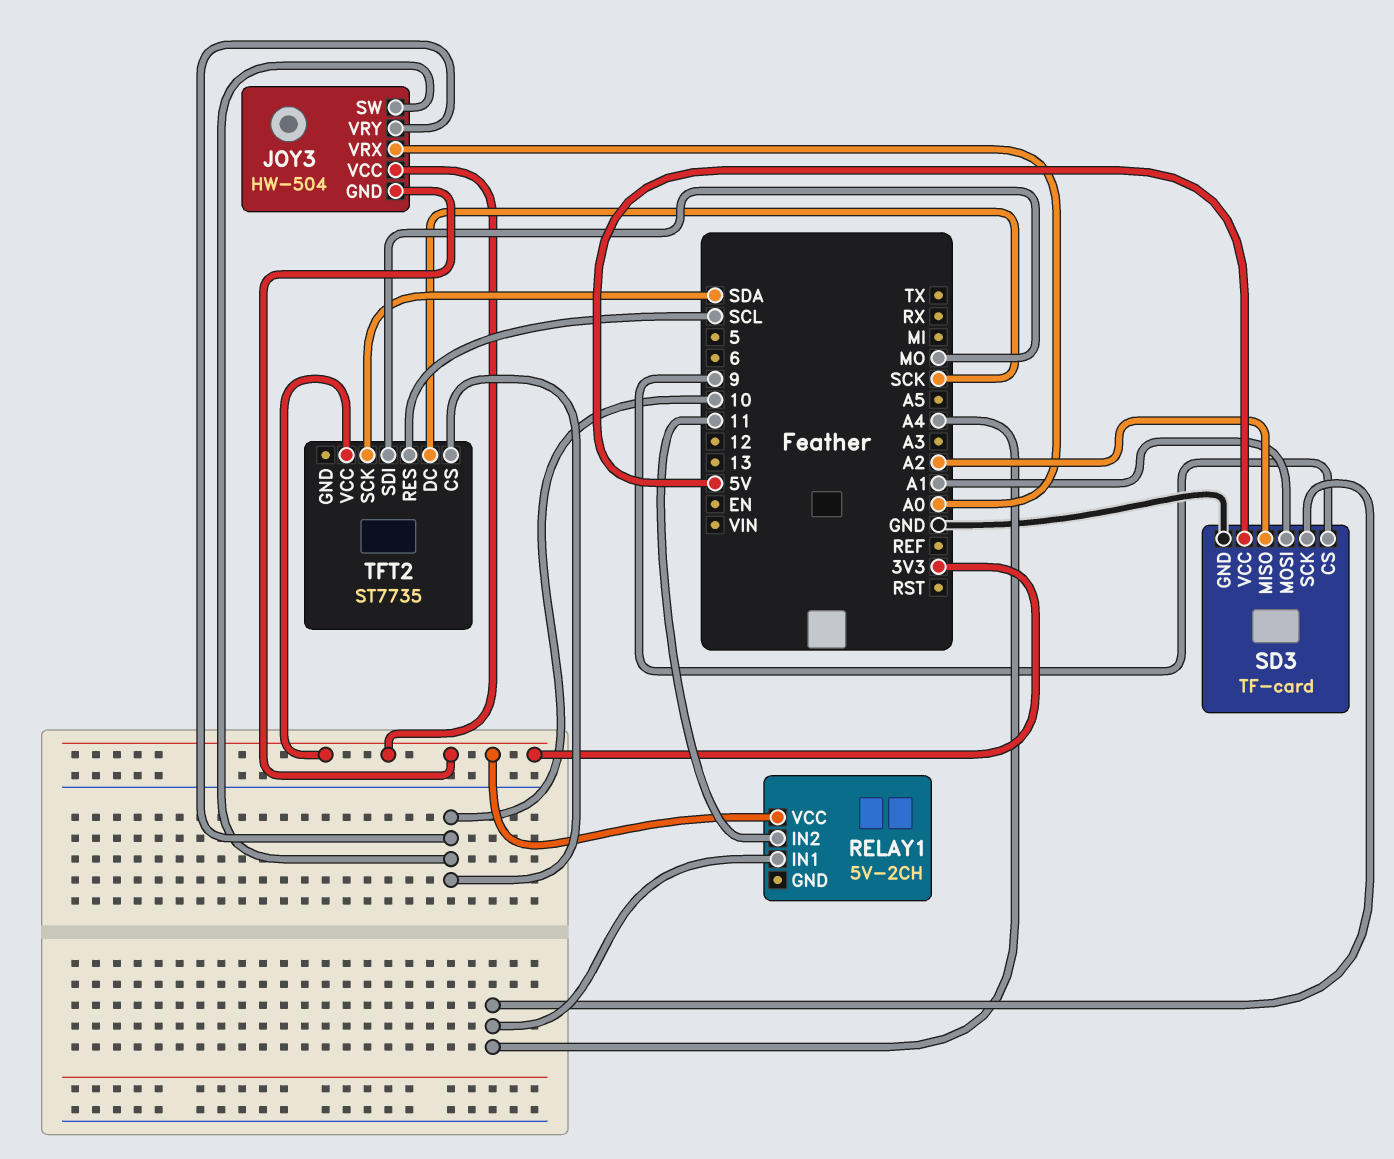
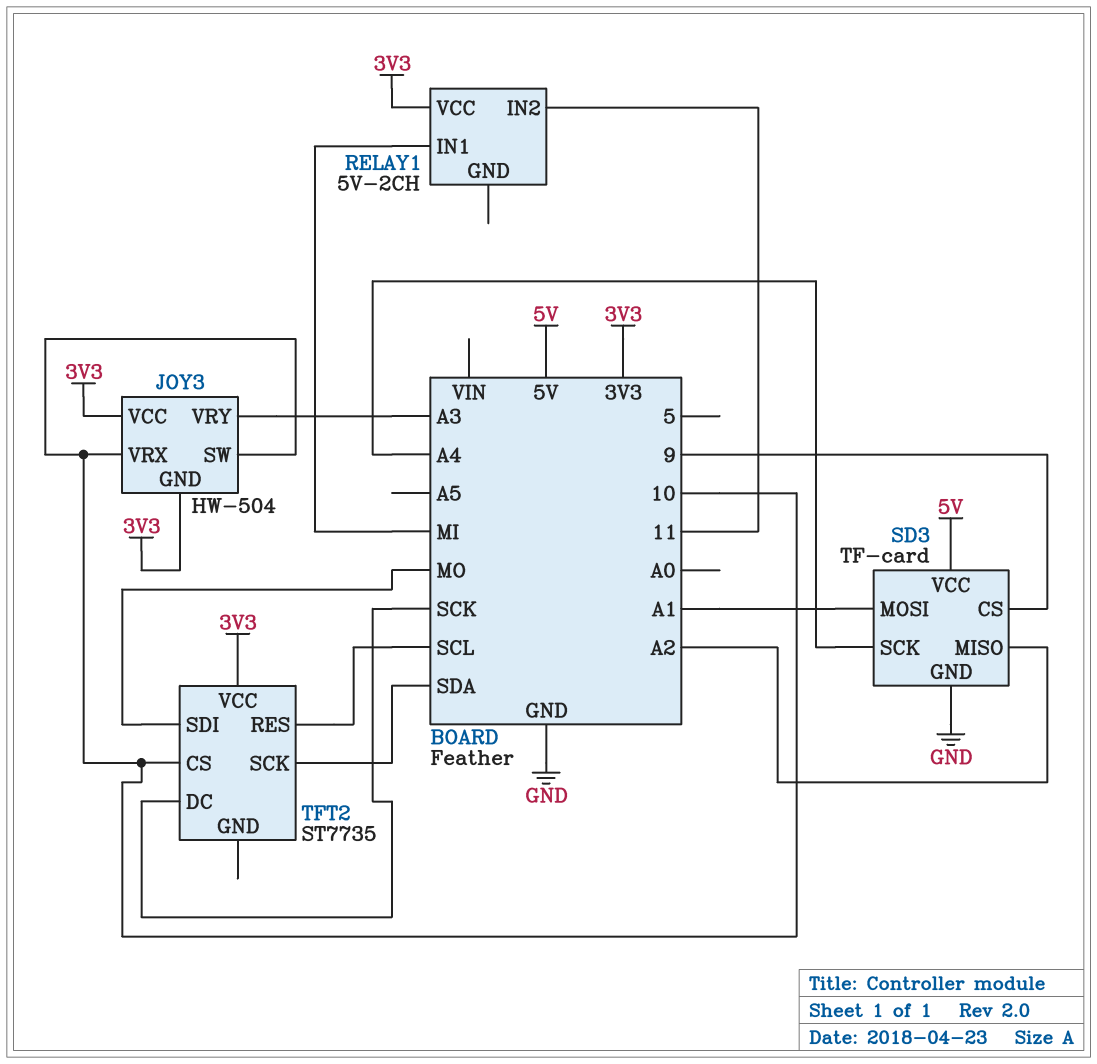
JOY3 pin VRX: A0 -> 10
JOY3 pin VRY: 10 -> A3
RELAY1 pin IN1: A4 -> MI

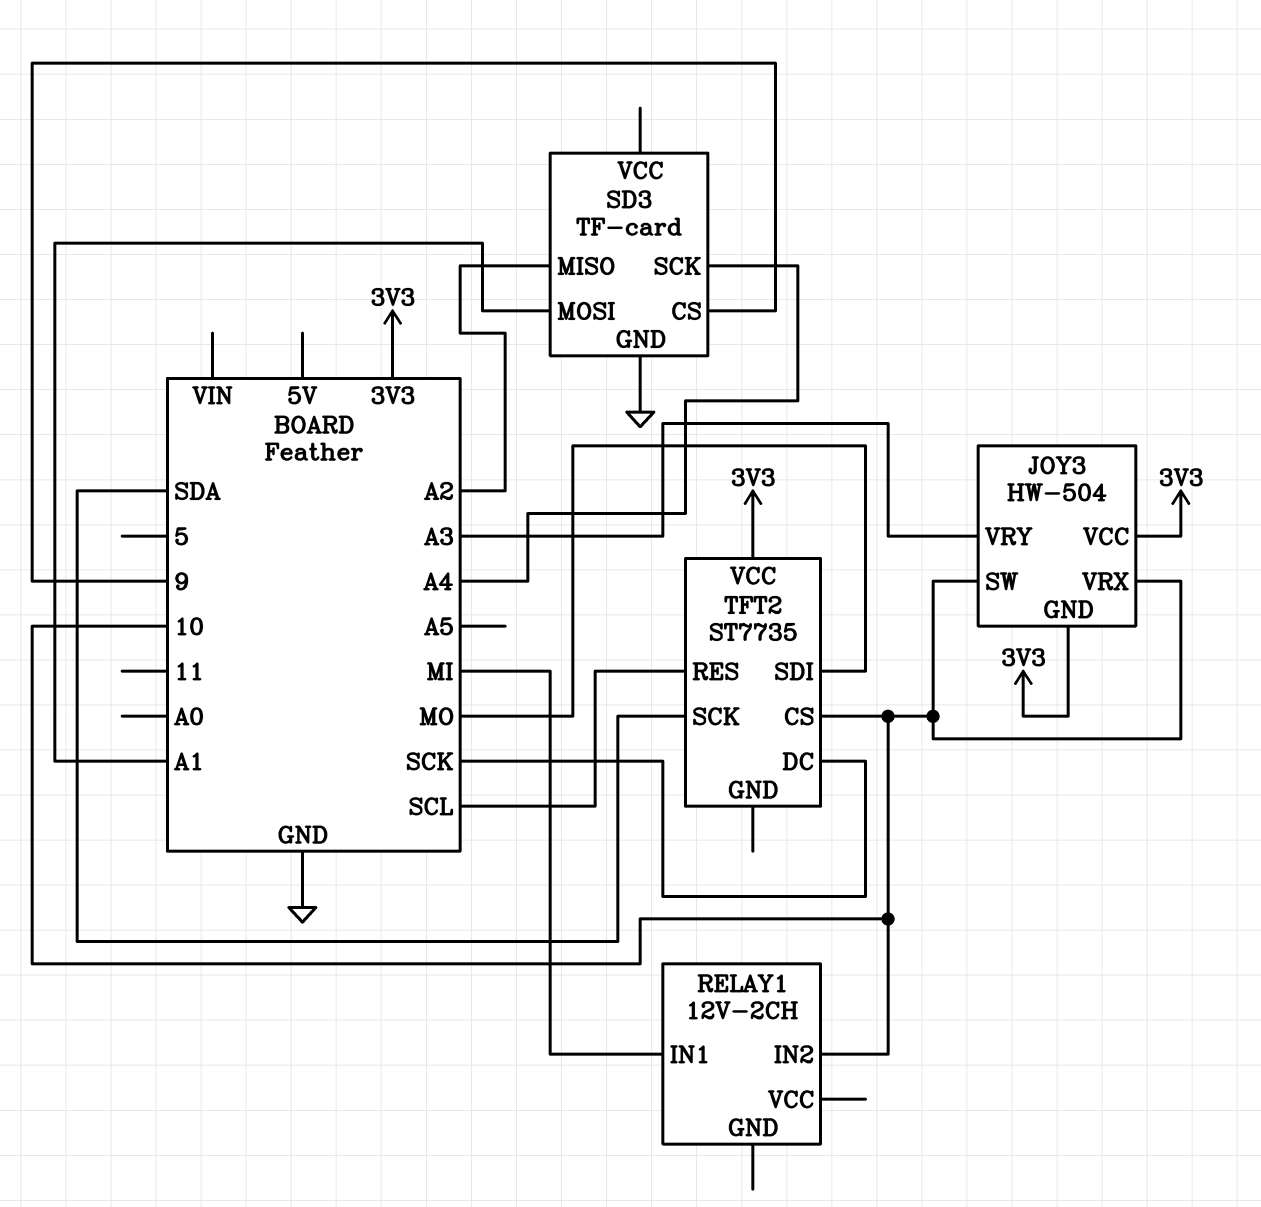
RELAY1: 5V-2CH -> 12V-2CH
RELAY1 pin IN2: 11 -> 10
RELAY1 pin VCC: 3V3 -> none
SD3 pin VCC: 5V -> none

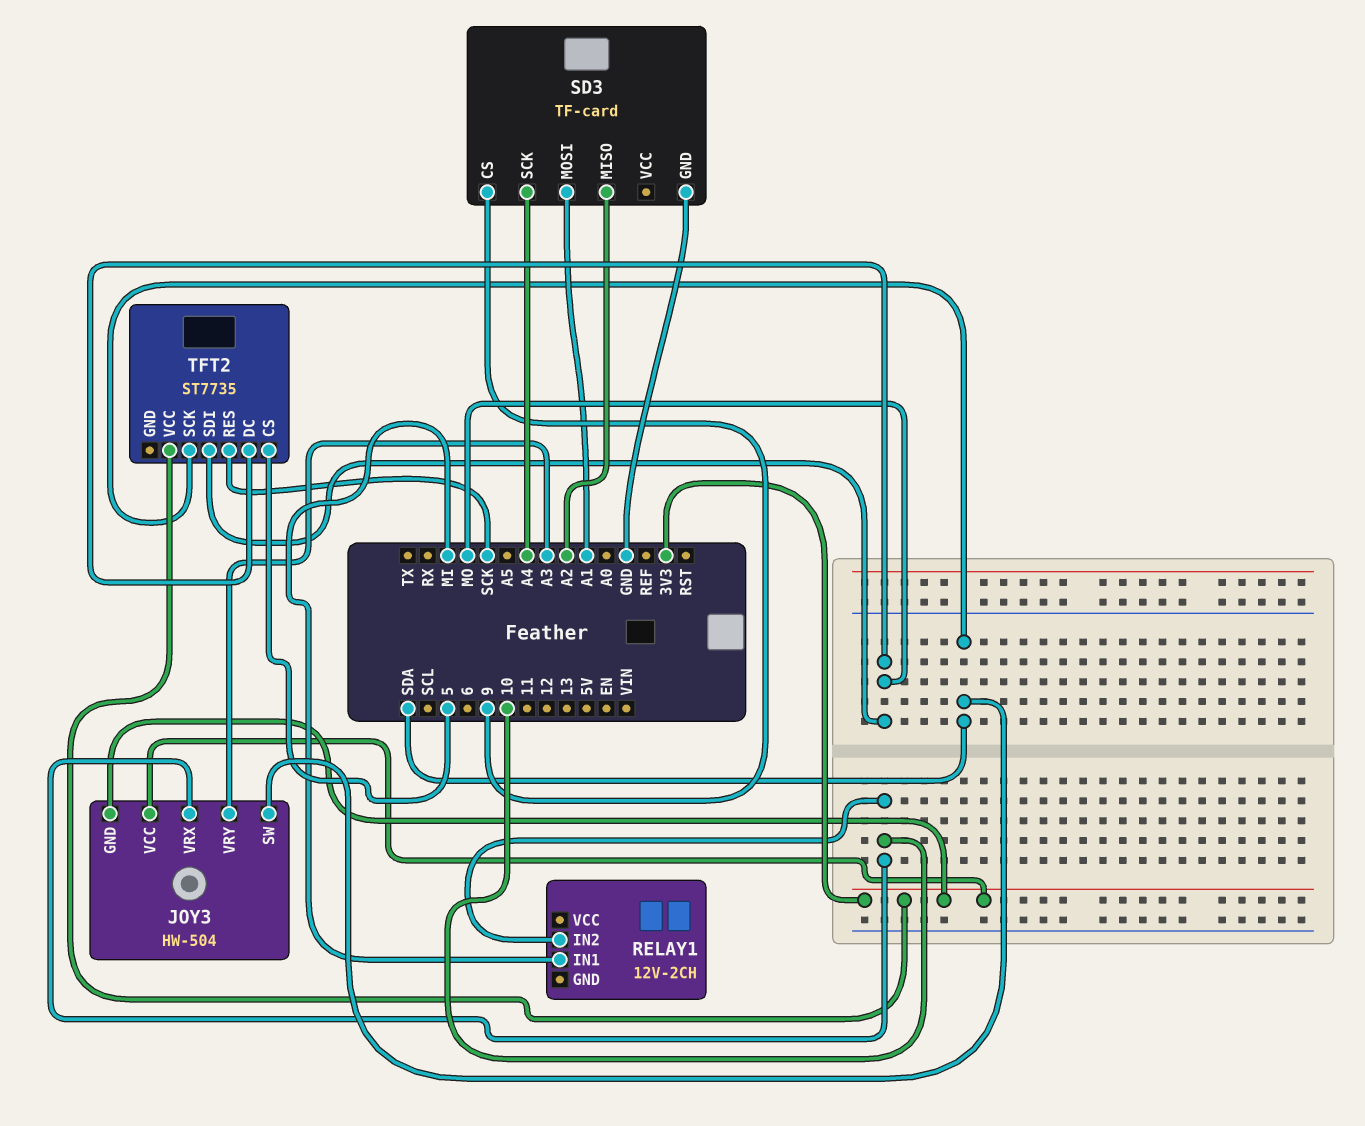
JOY3 pin SW: 10 -> SDA
TFT2 pin CS: 10 -> 5
TFT2 pin DC: SCK -> MO
TFT2 pin RES: SCL -> SCK

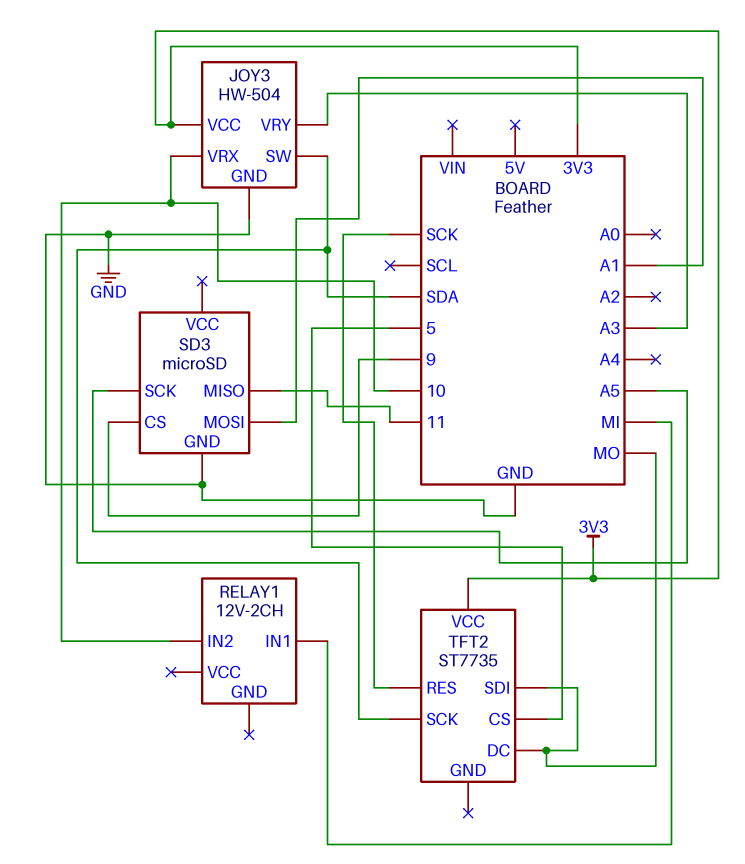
JOY3 pin GND: 3V3 -> GND
SD3: TF-card -> microSD
SD3 pin MISO: A2 -> 11
SD3 pin SCK: A4 -> A5

